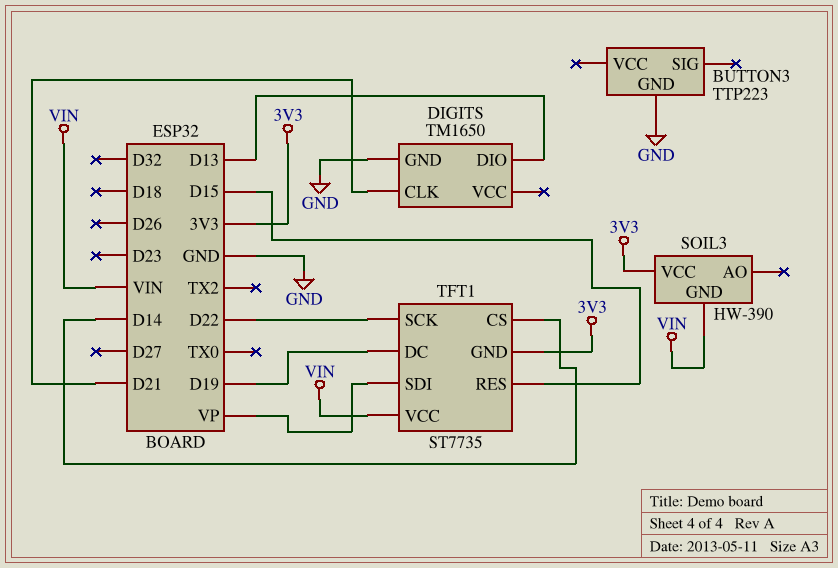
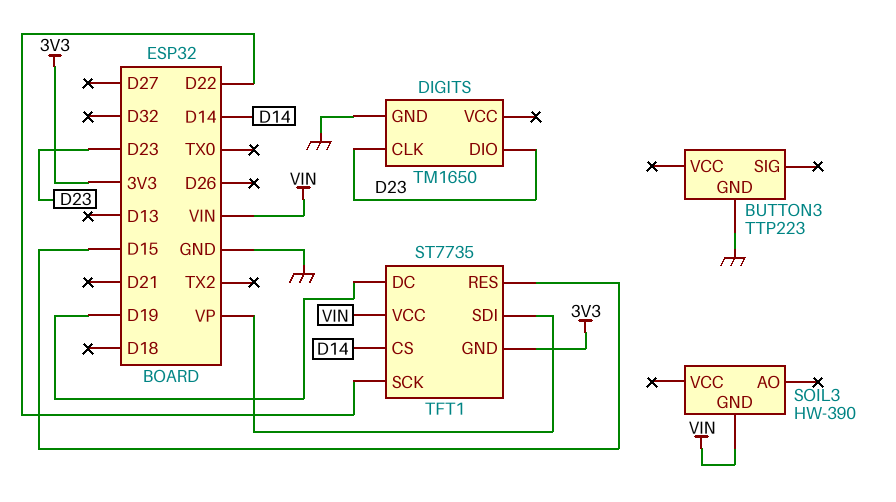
DIGITS pin CLK: D21 -> D23
DIGITS pin DIO: D13 -> D23
SOIL3 pin VCC: 3V3 -> none

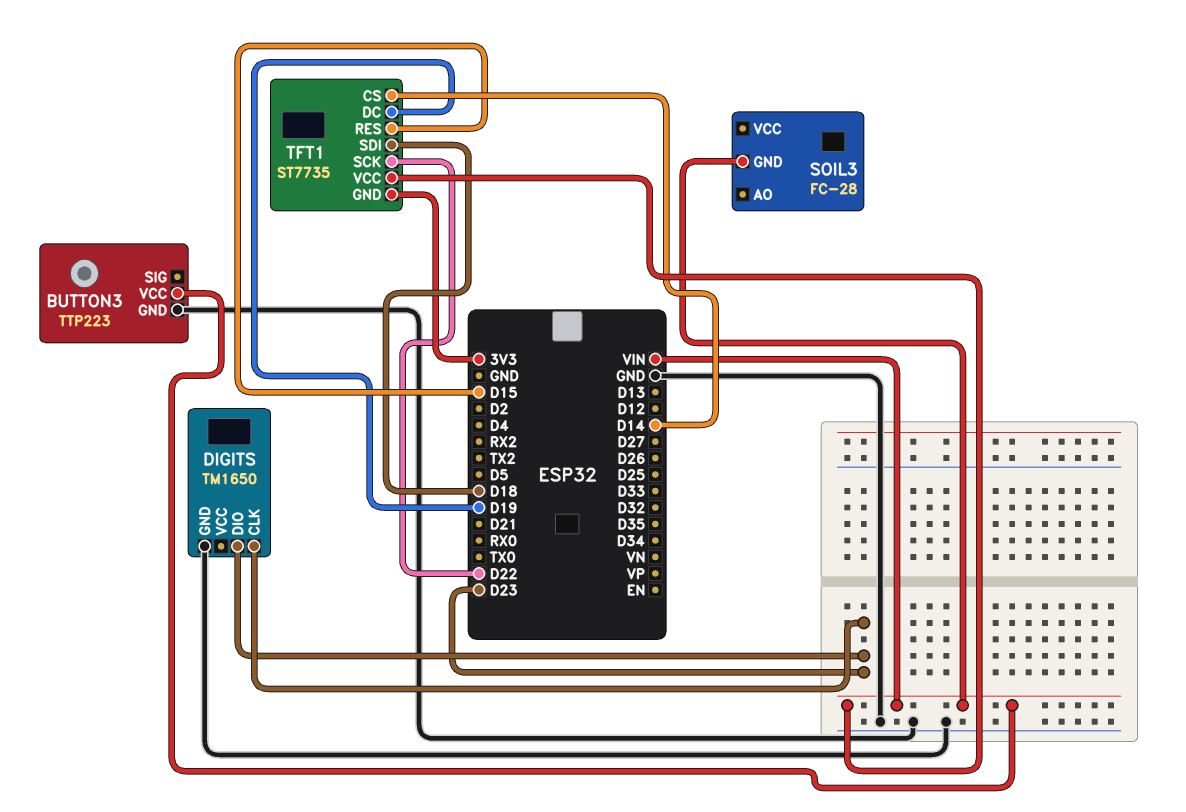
BUTTON3 pin VCC: none -> VIN
SOIL3: HW-390 -> FC-28
TFT1 pin SDI: VP -> D18

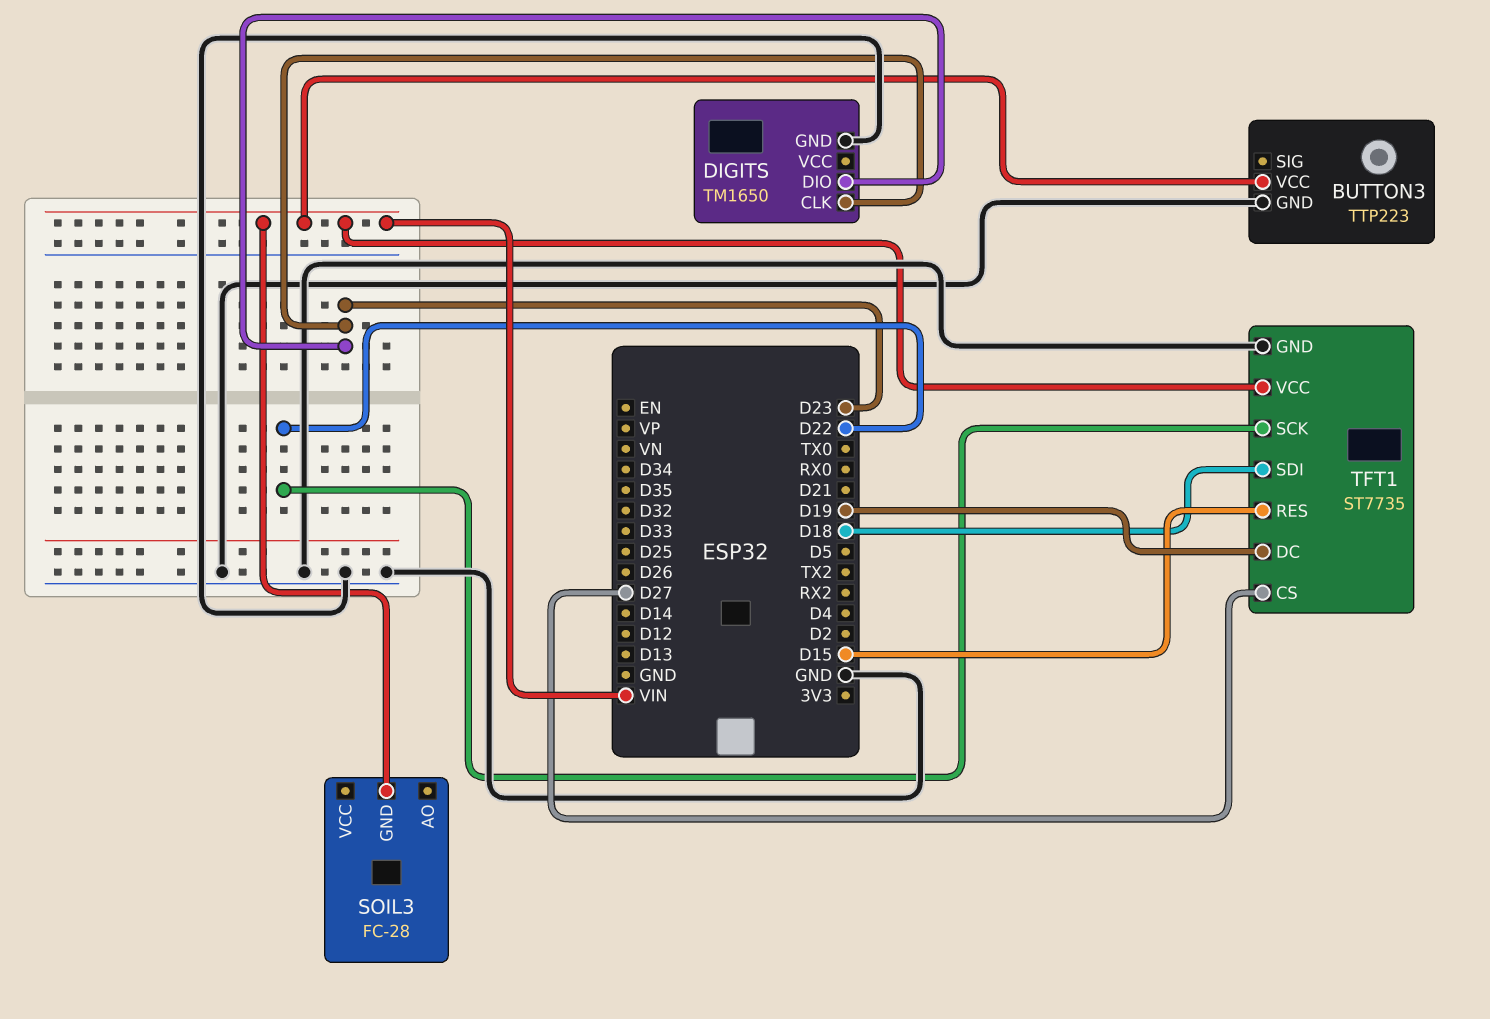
TFT1 pin CS: D14 -> D27
TFT1 pin GND: 3V3 -> GND

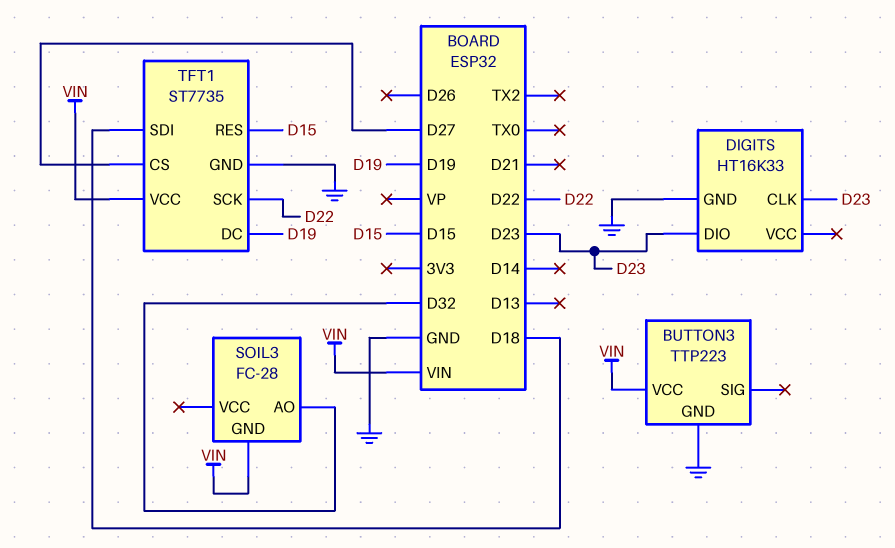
DIGITS: TM1650 -> HT16K33
SOIL3 pin AO: none -> D32

